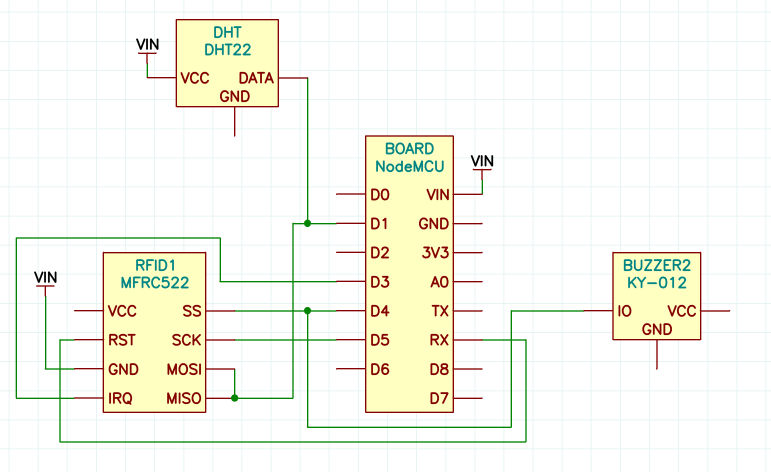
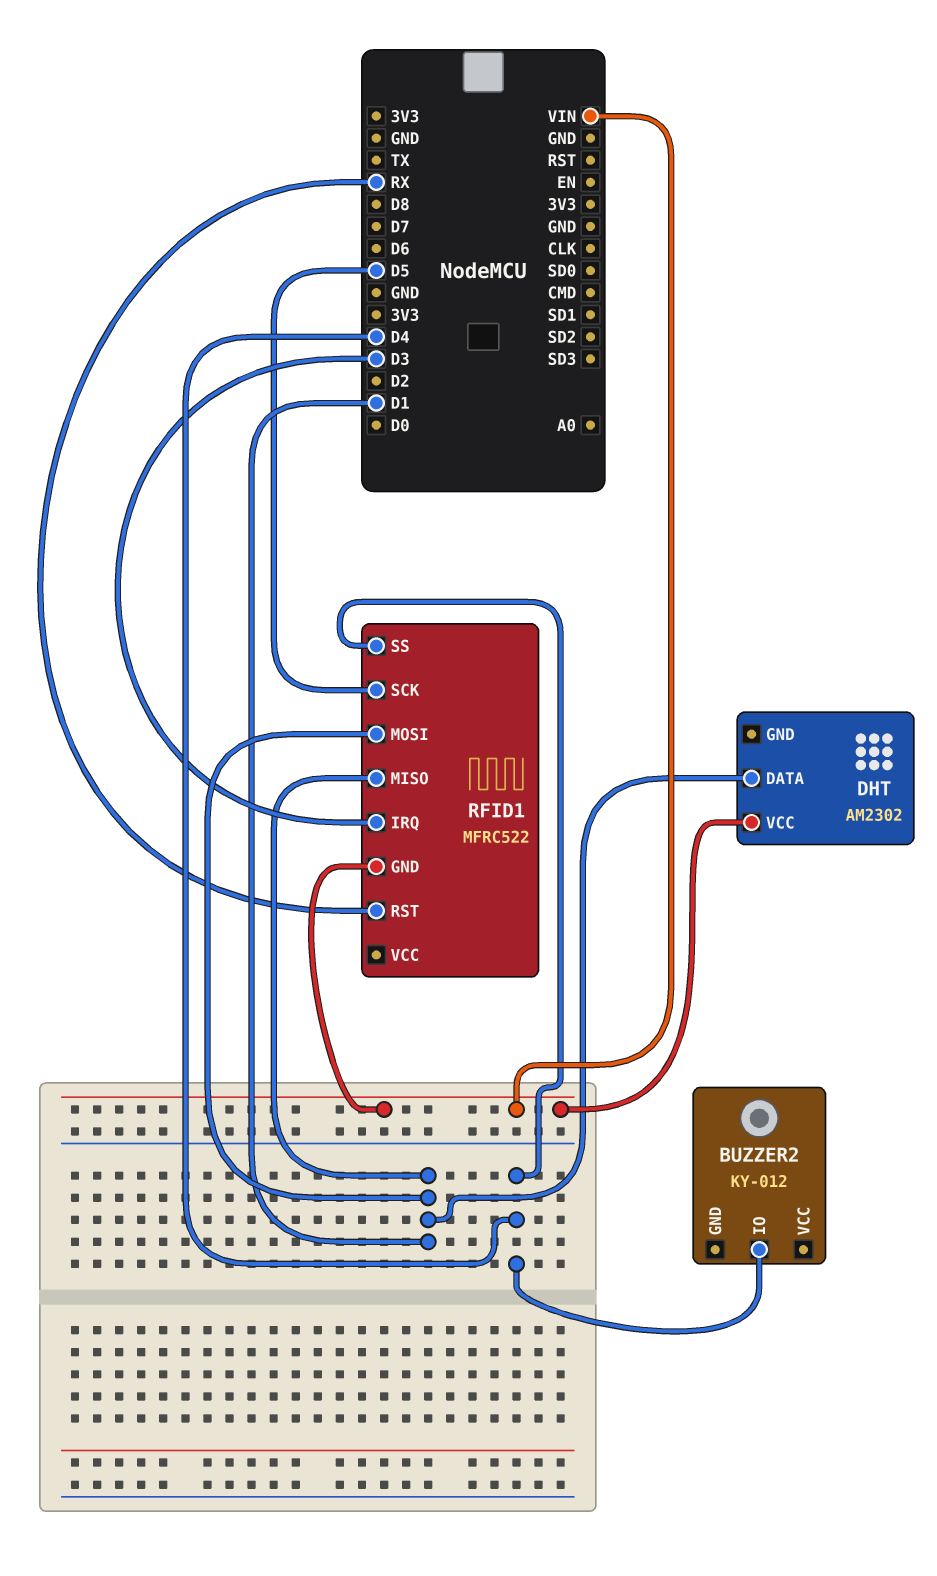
DHT: DHT22 -> AM2302

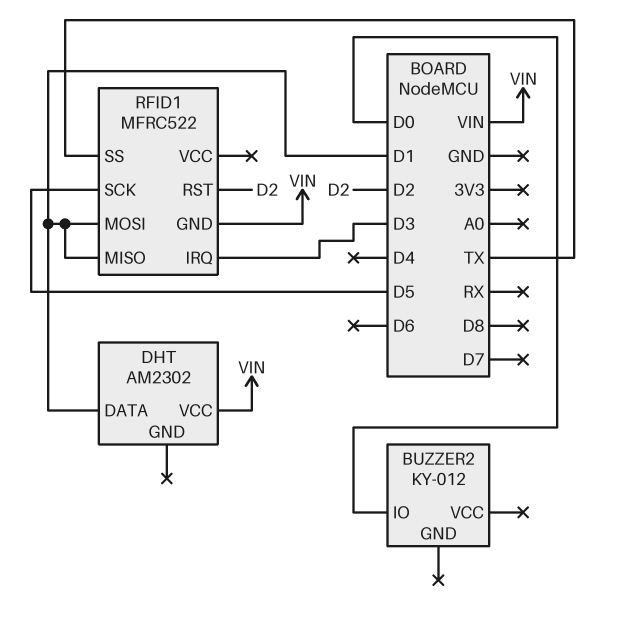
BUZZER2 pin IO: D4 -> D0
RFID1 pin RST: RX -> D2
RFID1 pin SS: D4 -> TX

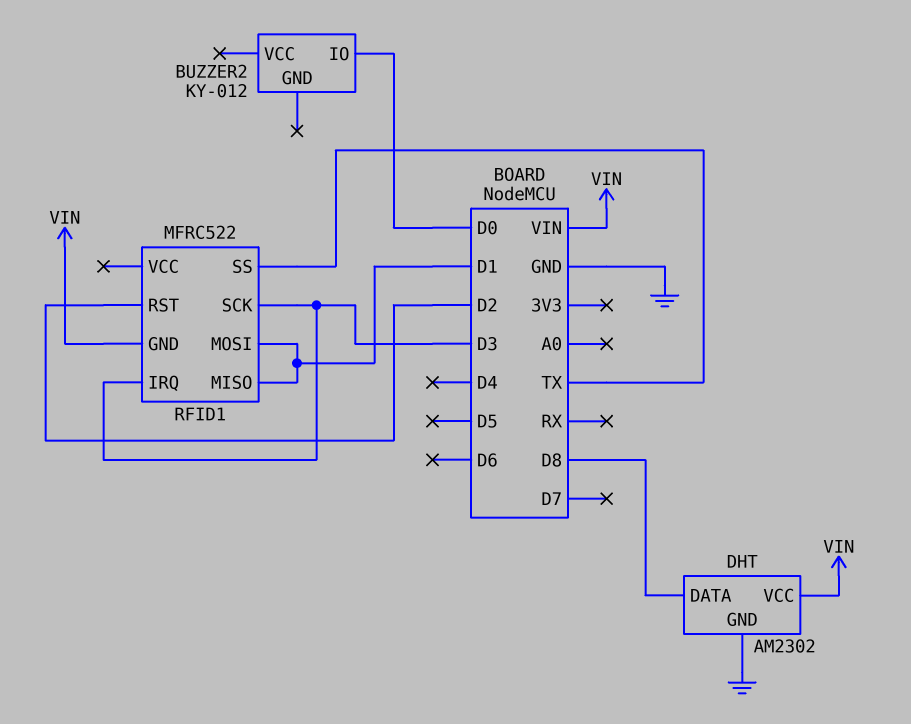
DHT pin DATA: D1 -> D8
DHT pin GND: none -> GND
RFID1 pin SCK: D5 -> D3

